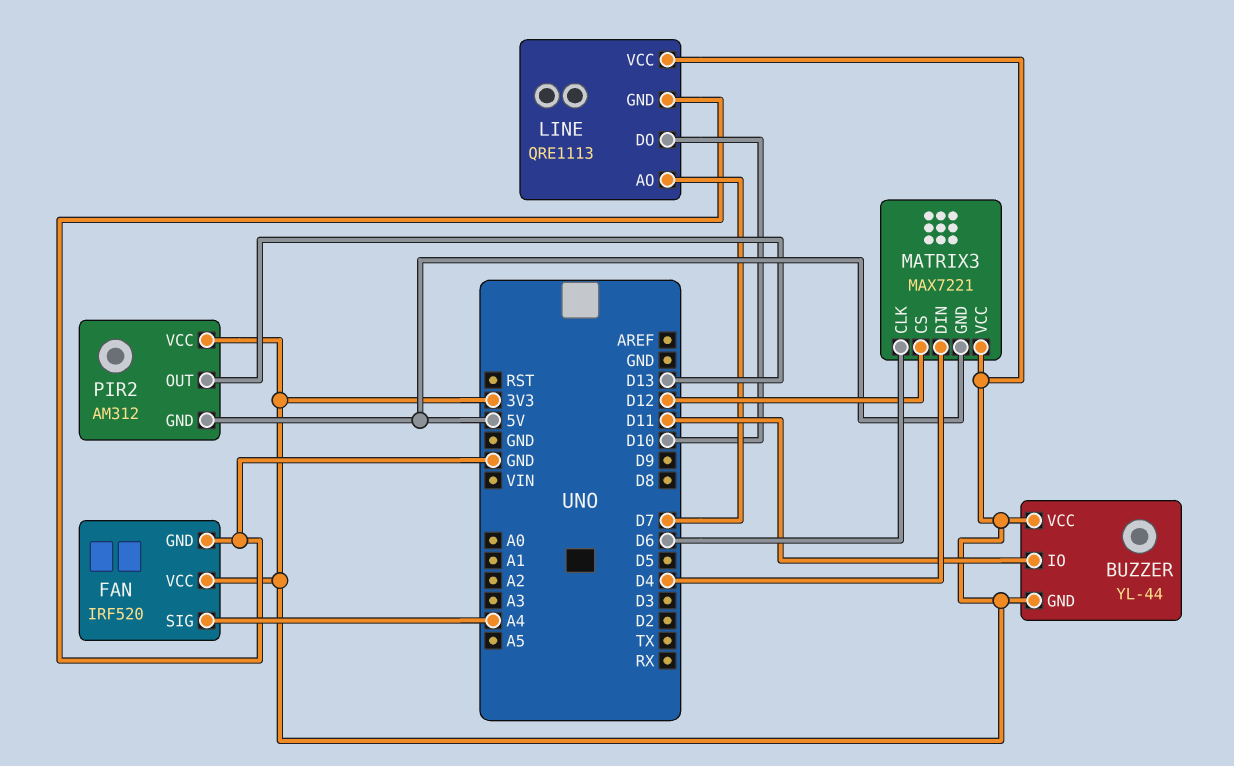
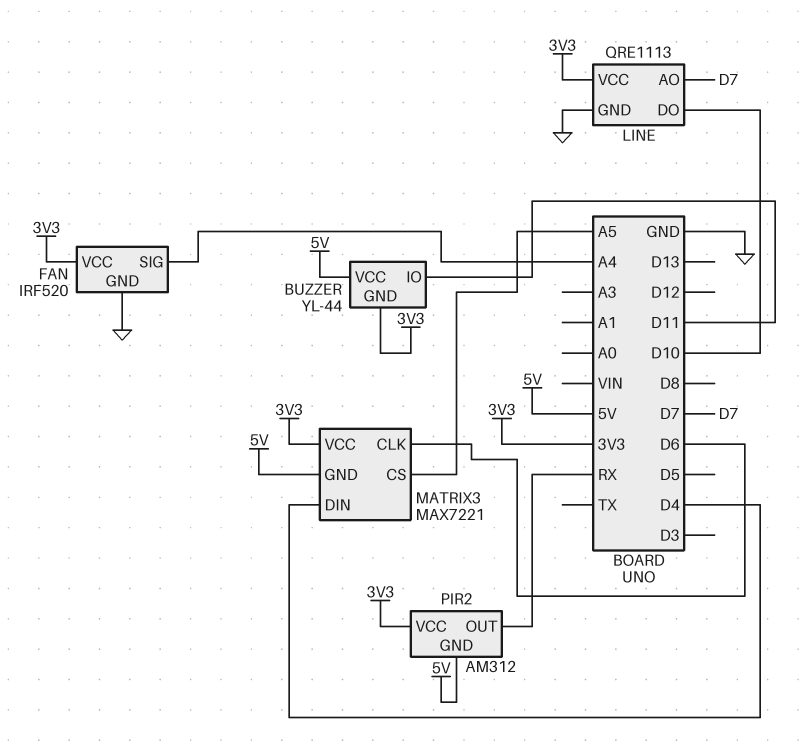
BUZZER pin VCC: 3V3 -> 5V
MATRIX3 pin CS: D12 -> A5
PIR2 pin OUT: D13 -> RX

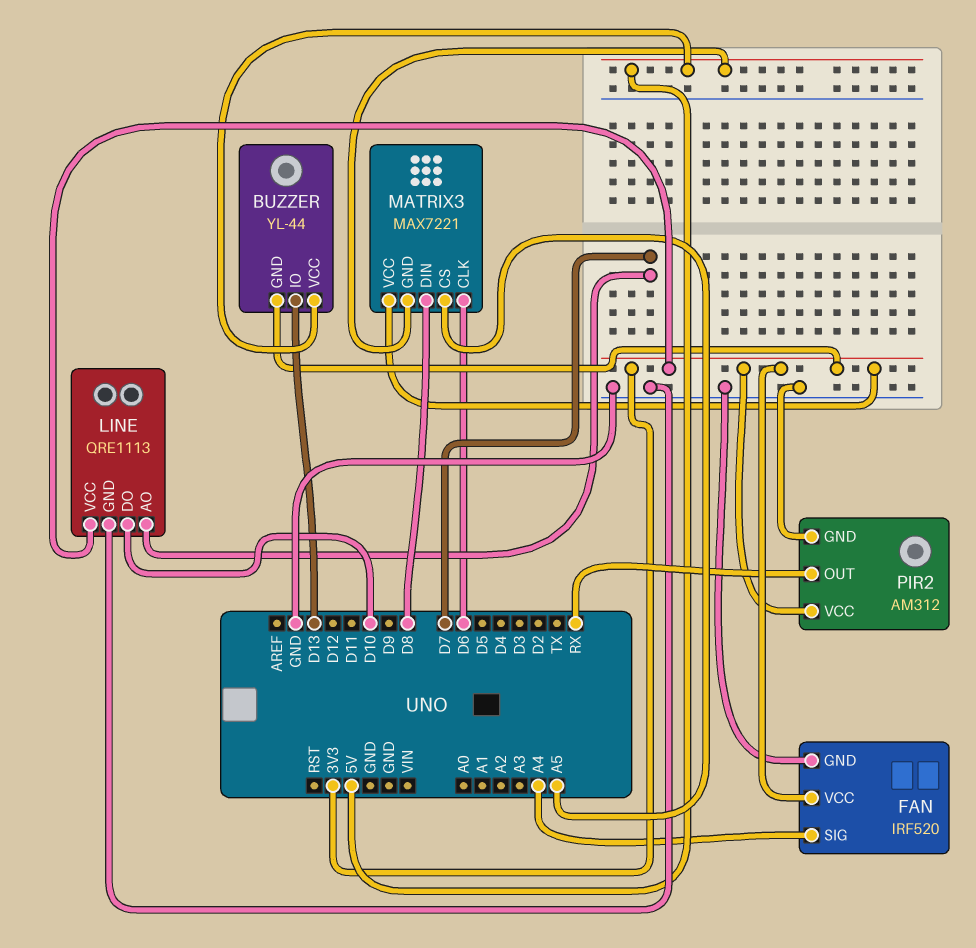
BUZZER pin IO: D11 -> D13
MATRIX3 pin DIN: D4 -> D8
PIR2 pin GND: 5V -> GND

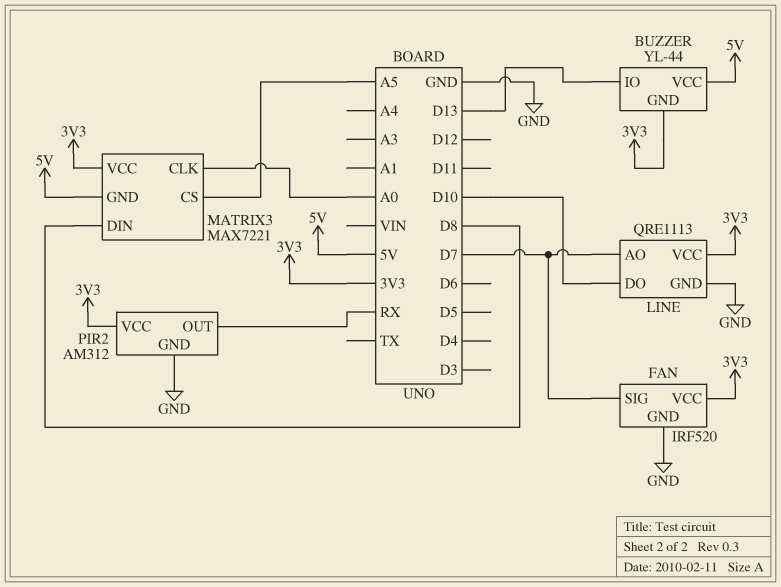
FAN pin SIG: A4 -> D7
MATRIX3 pin CLK: D6 -> A0

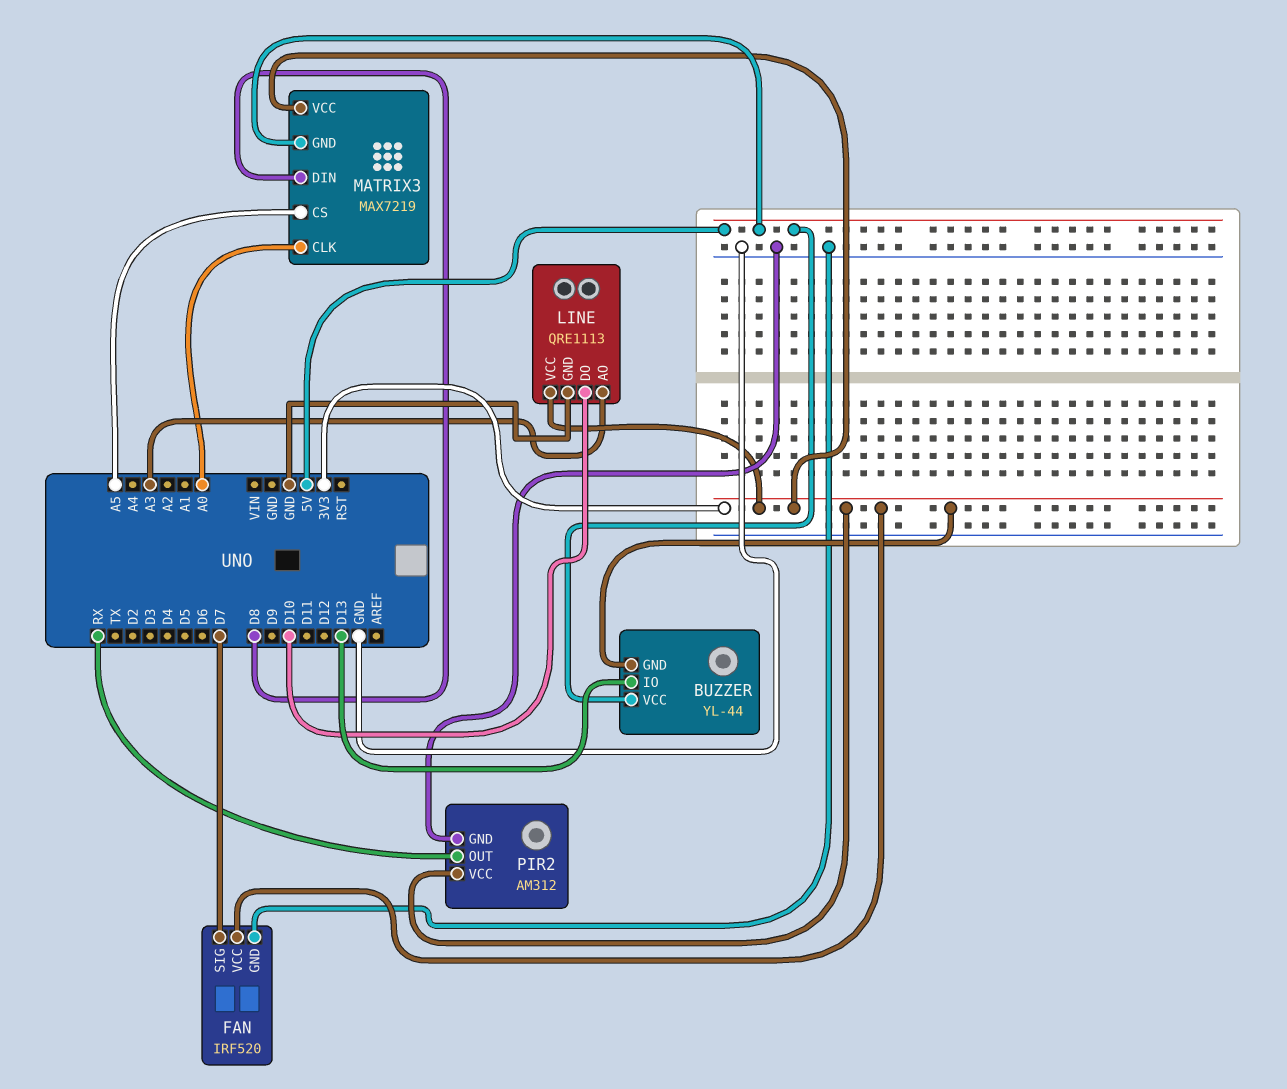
LINE pin AO: D7 -> A3
MATRIX3: MAX7221 -> MAX7219

